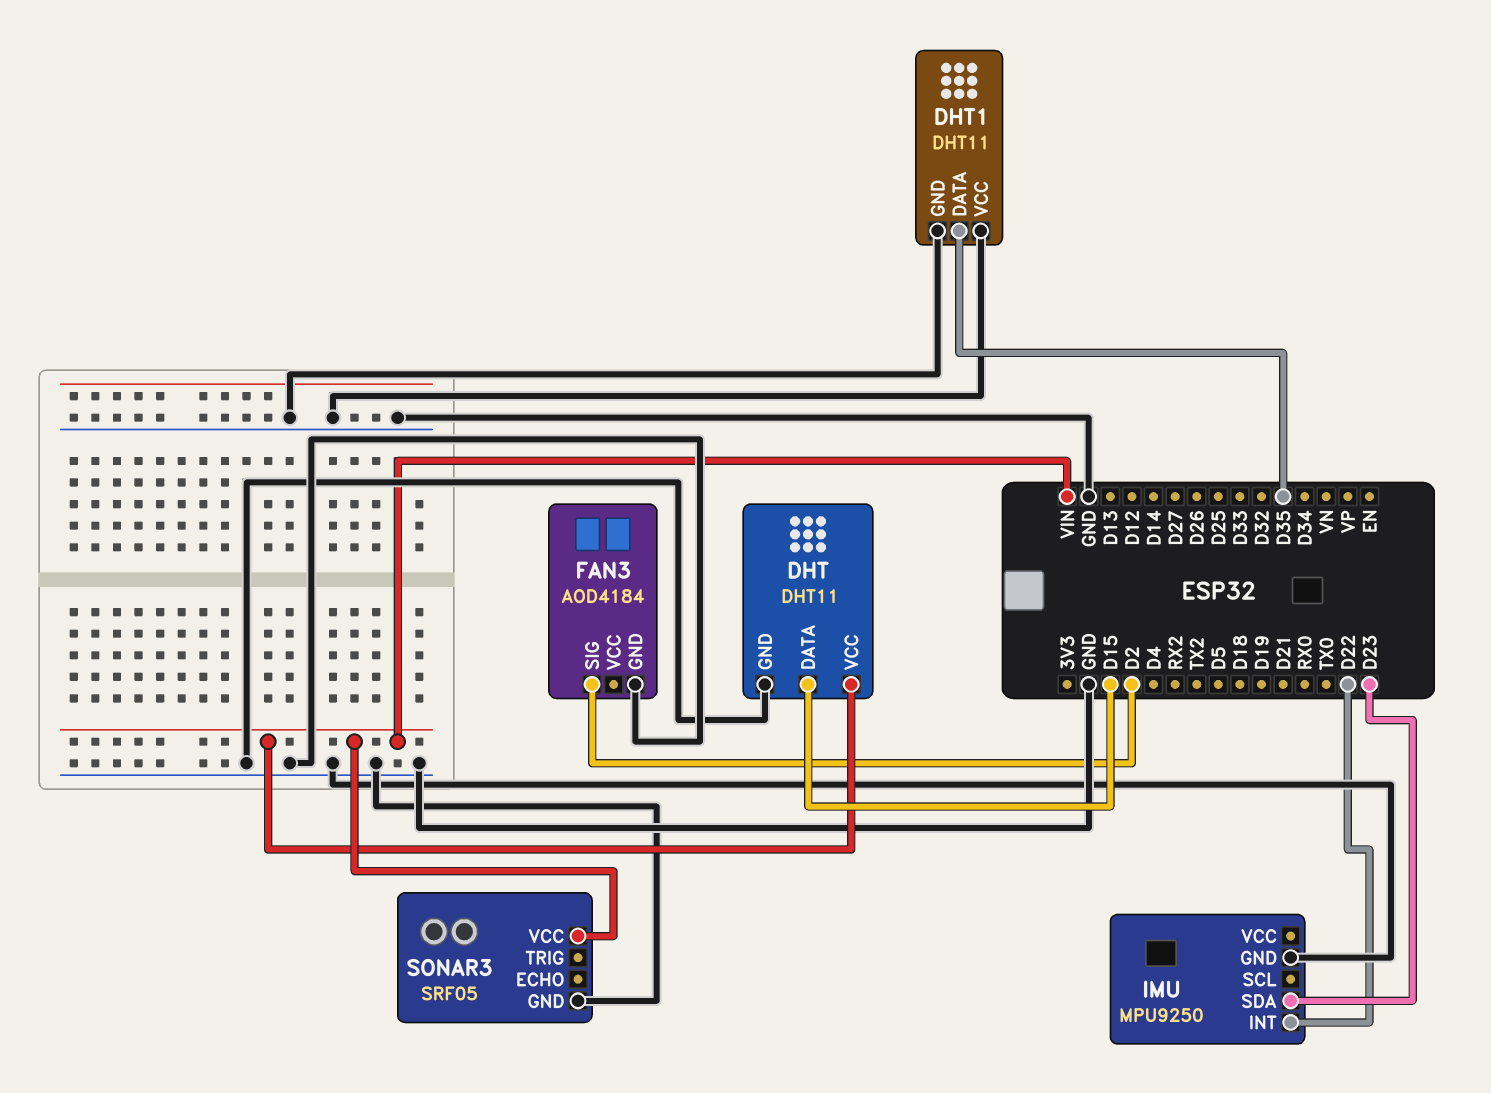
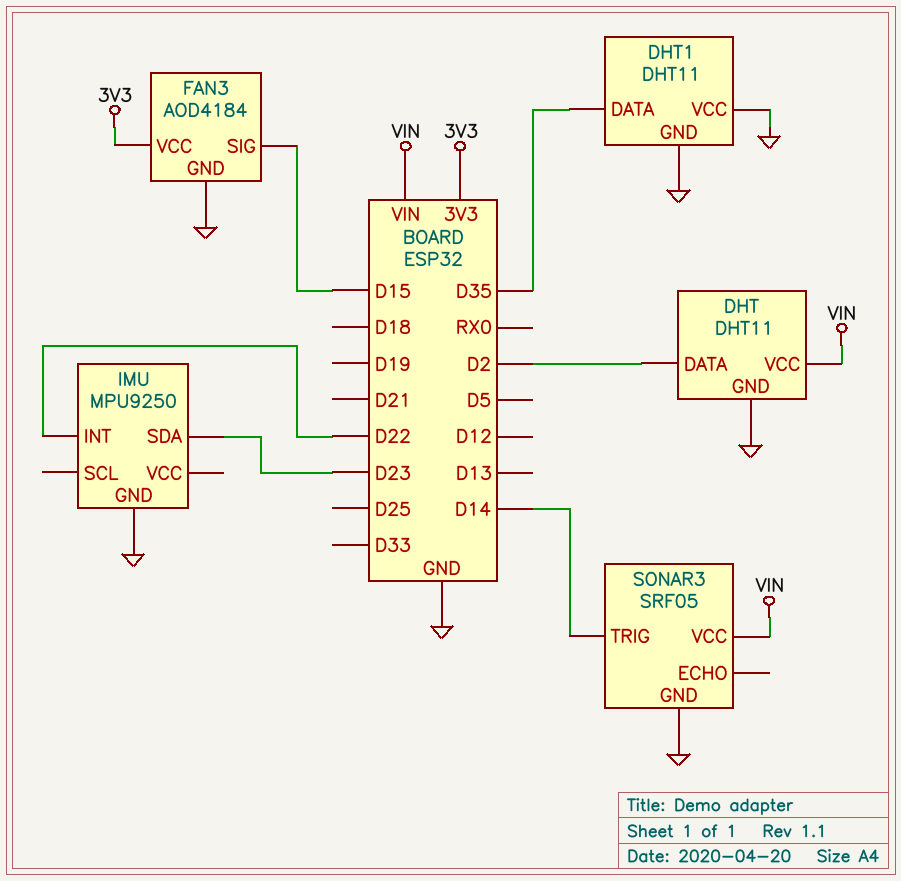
DHT pin DATA: D15 -> D2
FAN3 pin SIG: D2 -> D15
FAN3 pin VCC: none -> 3V3
SONAR3 pin TRIG: none -> D14

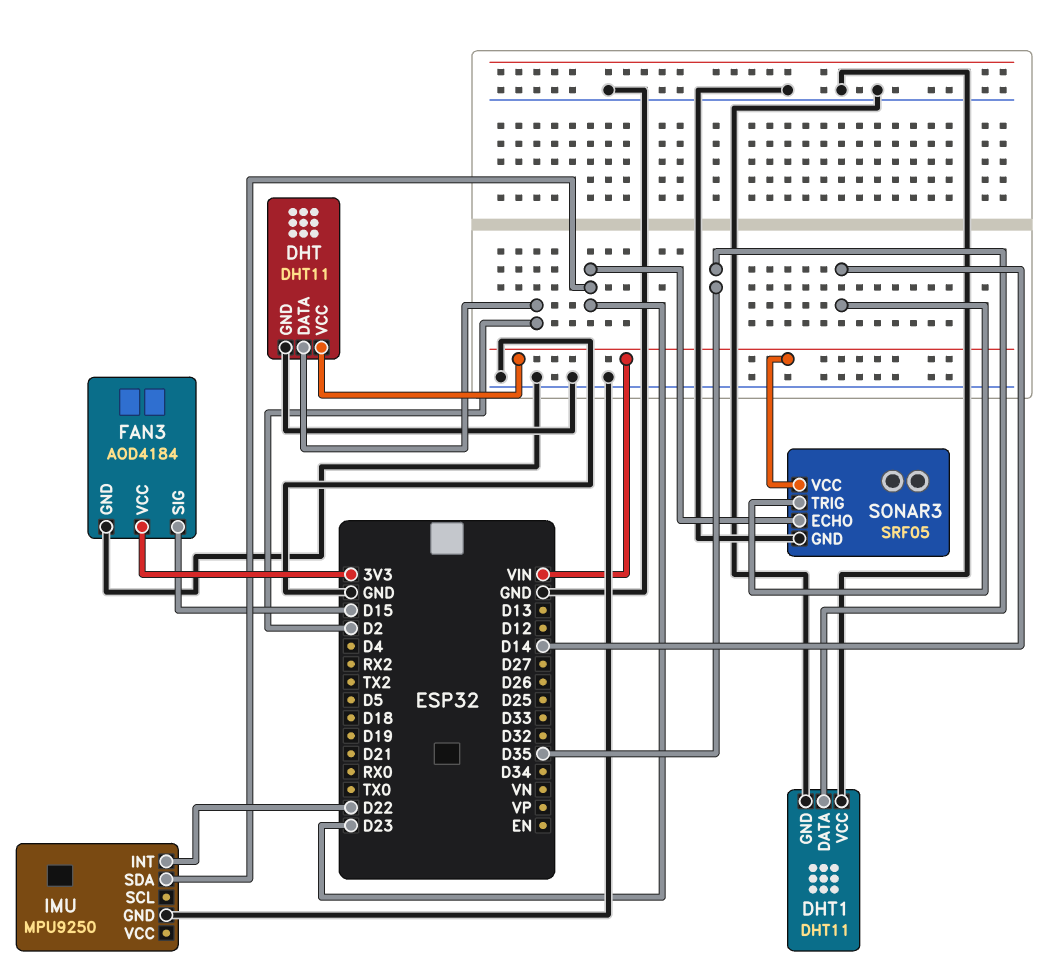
SONAR3 pin ECHO: none -> D23

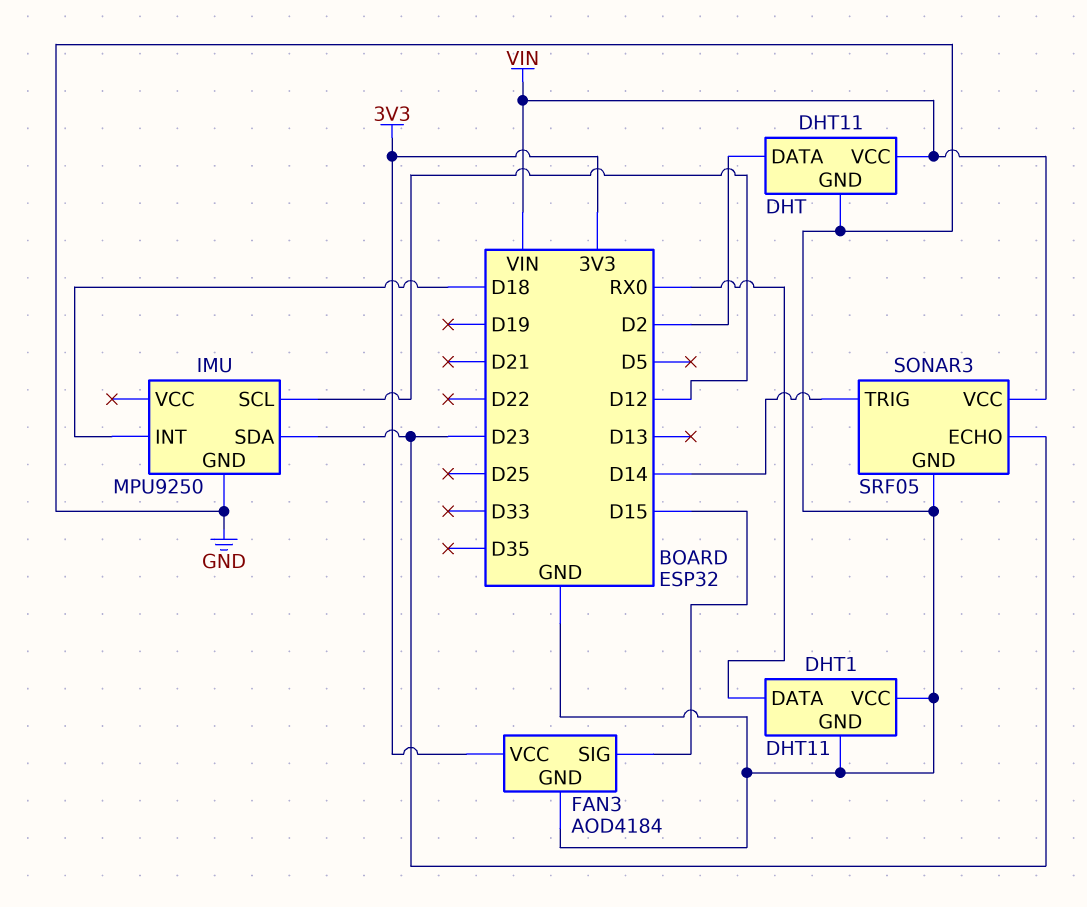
DHT1 pin DATA: D35 -> RX0
IMU pin INT: D22 -> D18
IMU pin SCL: none -> D12

